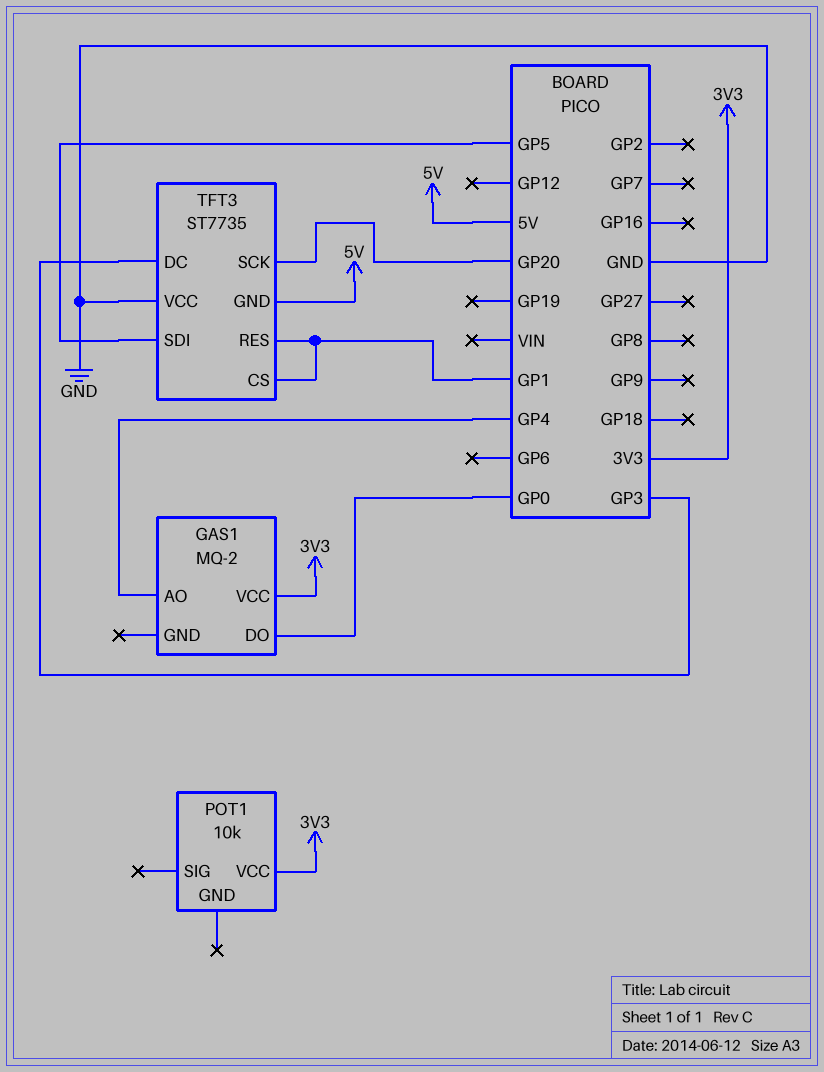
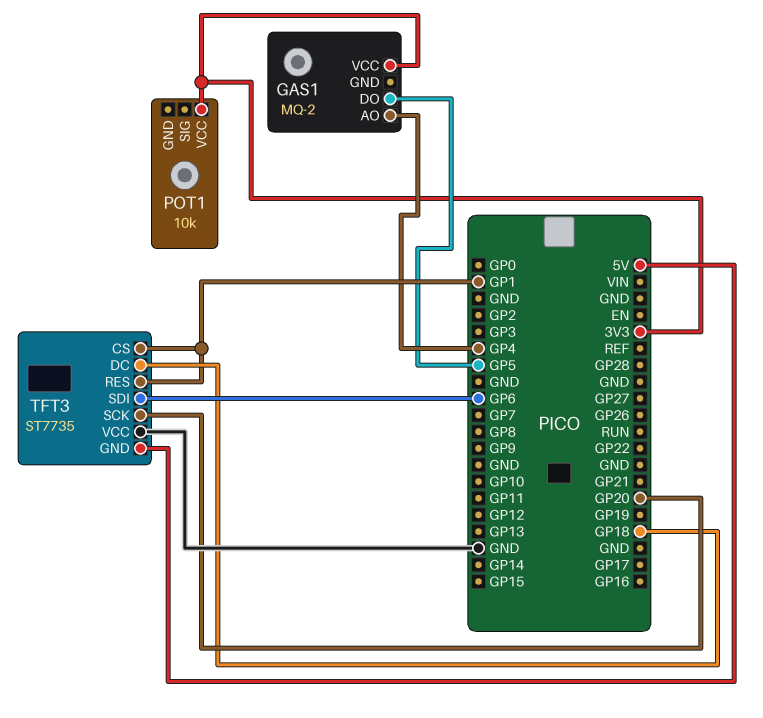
GAS1 pin DO: GP0 -> GP5
TFT3 pin DC: GP3 -> GP18
TFT3 pin SDI: GP5 -> GP6

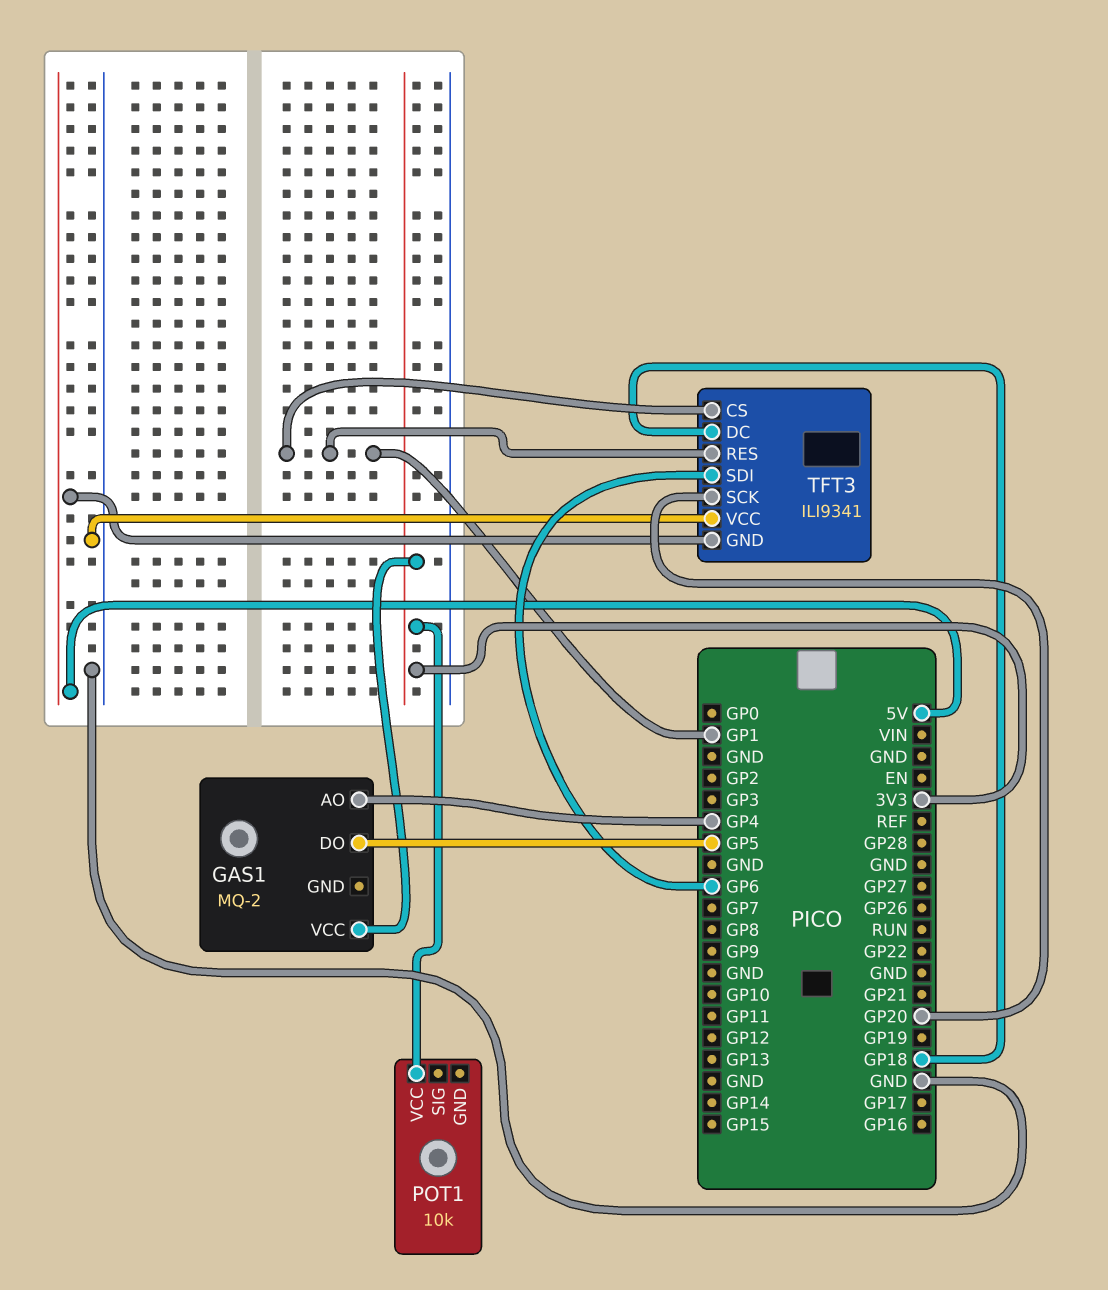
TFT3: ST7735 -> ILI9341

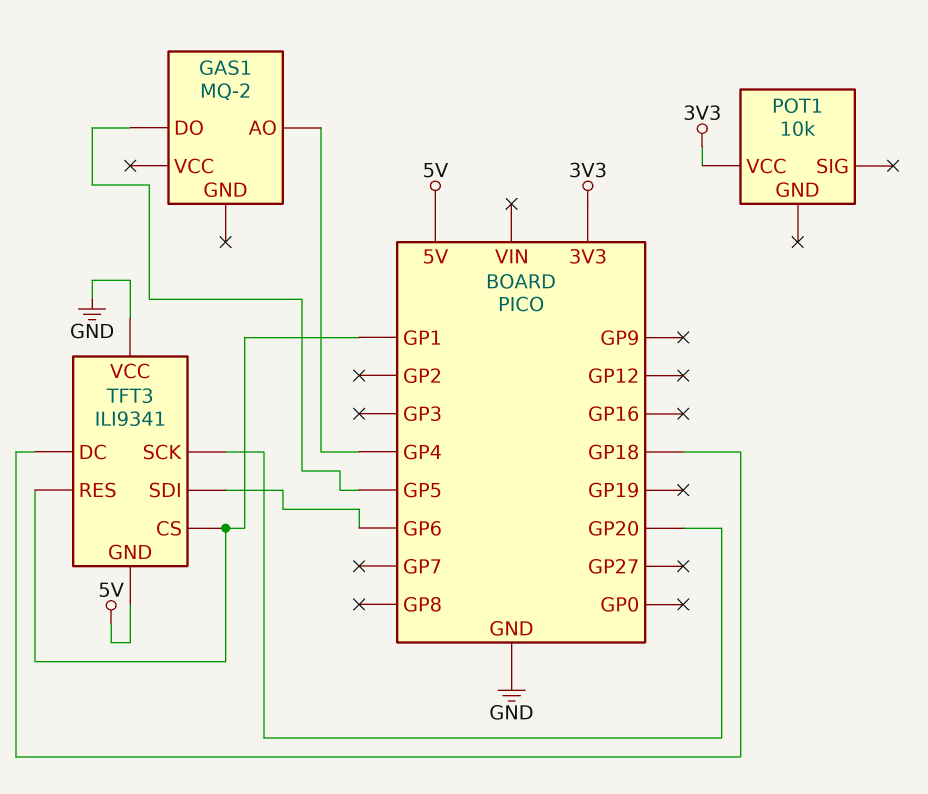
GAS1 pin VCC: 3V3 -> none

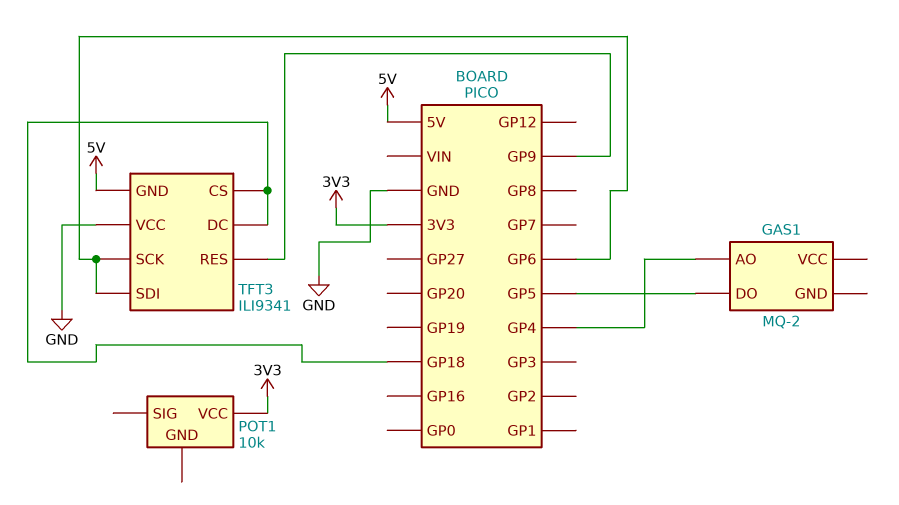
TFT3 pin CS: GP1 -> GP18
TFT3 pin RES: GP1 -> GP9
TFT3 pin SCK: GP20 -> GP6

